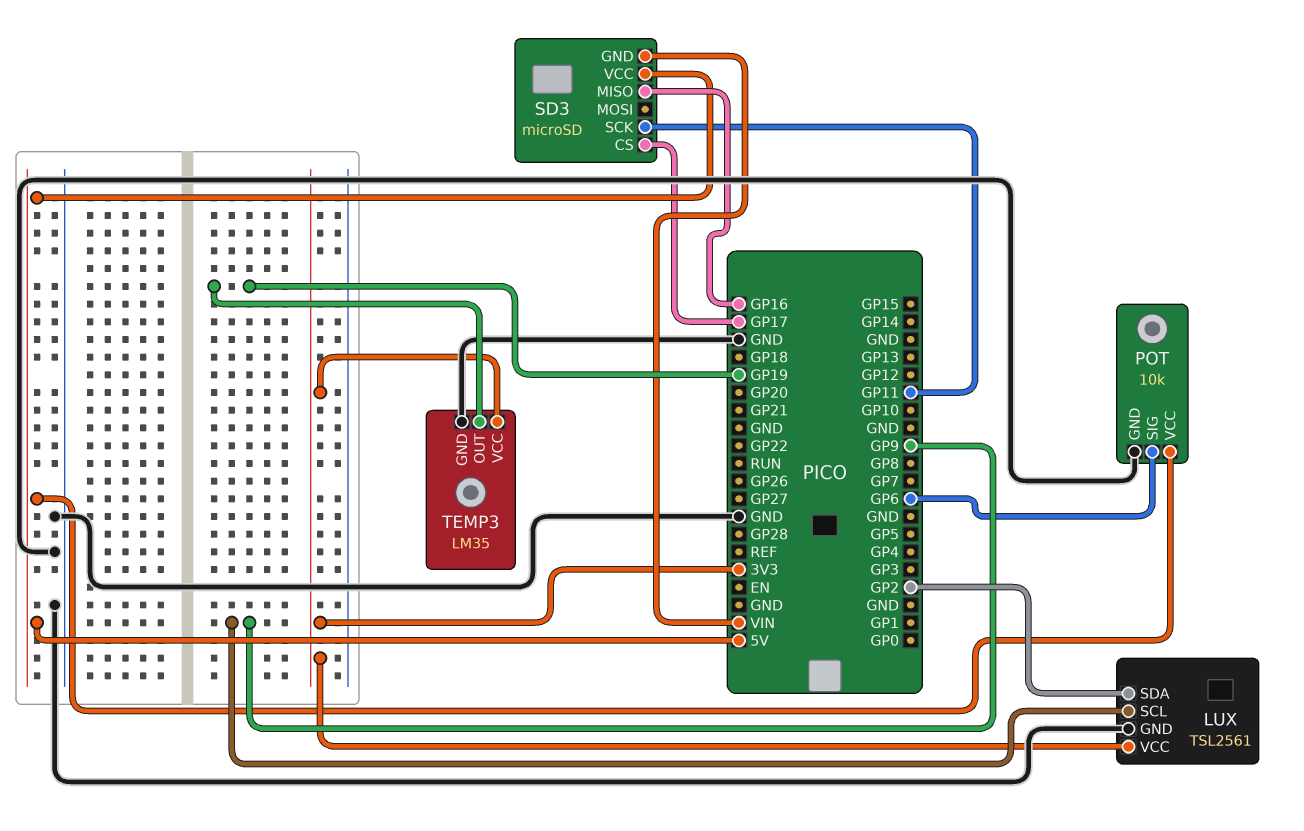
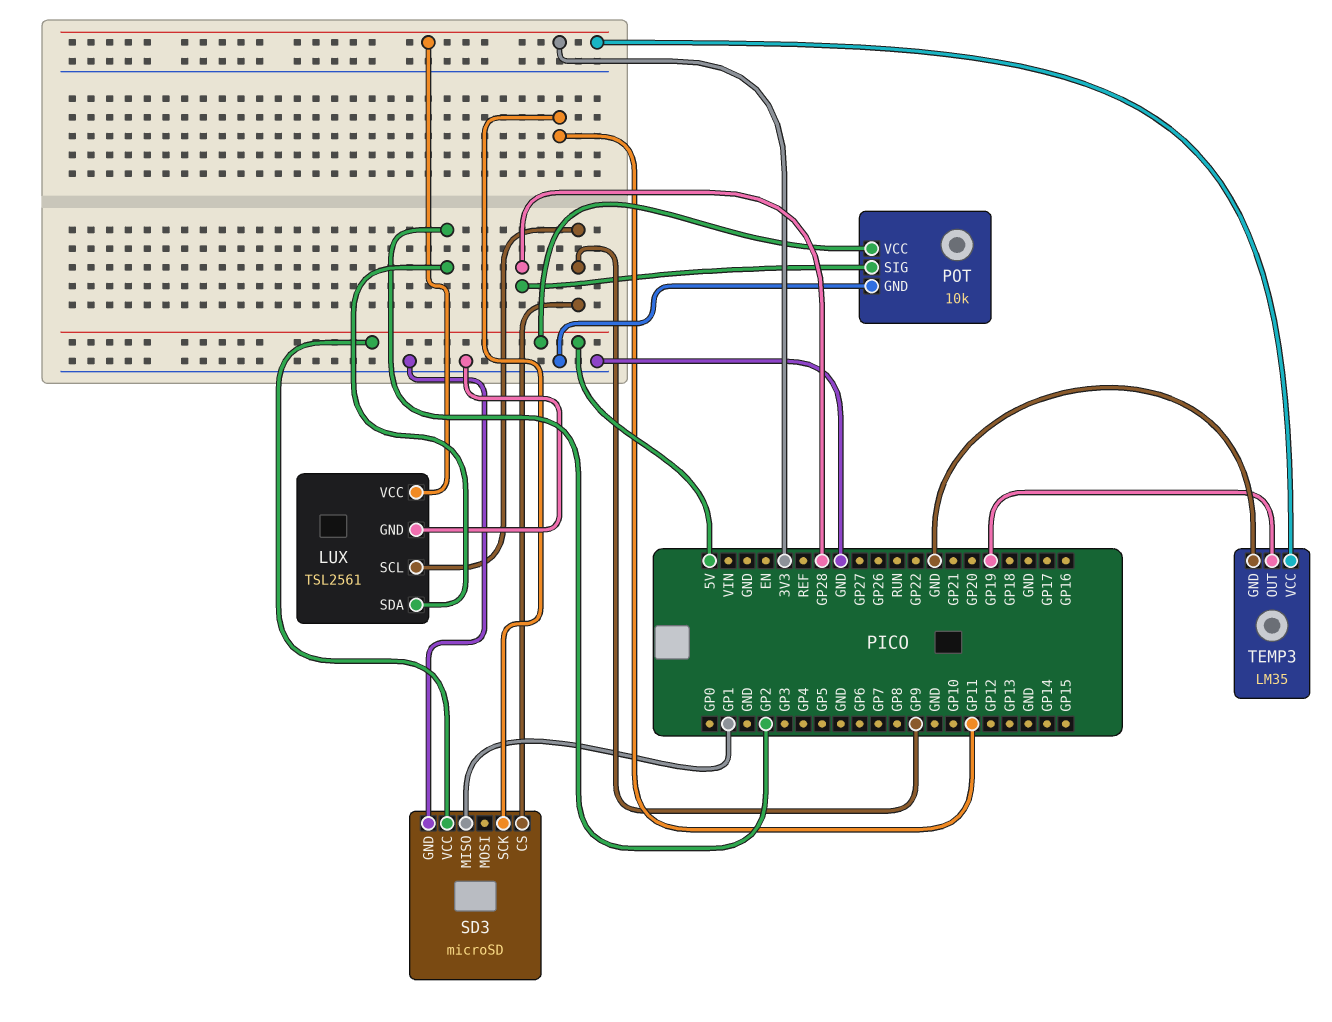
POT pin SIG: GP6 -> GP28
SD3 pin CS: GP17 -> GP9
SD3 pin GND: VIN -> GND
SD3 pin MISO: GP16 -> GP1

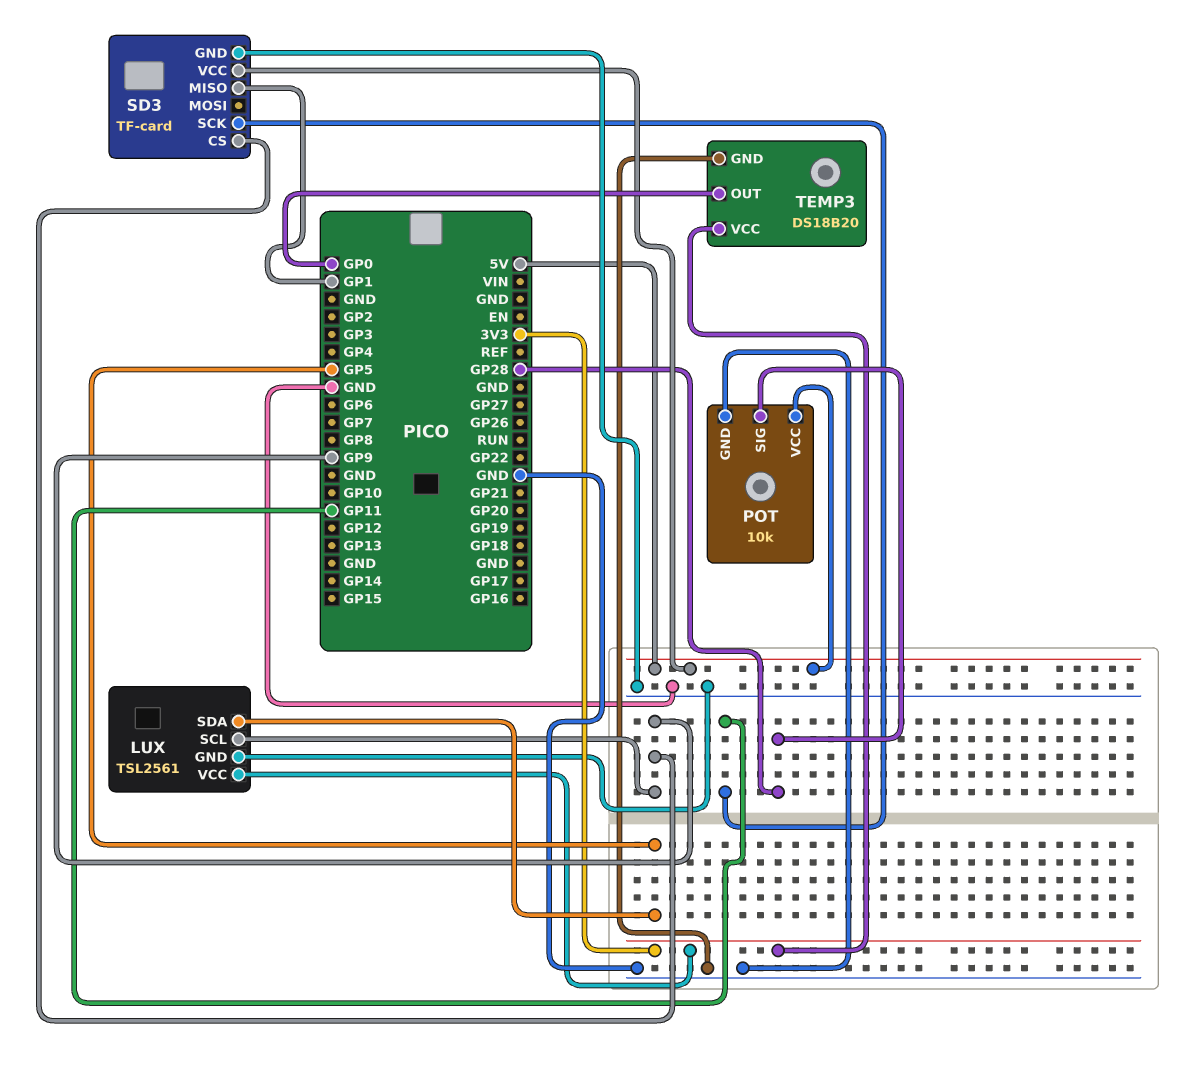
LUX pin SDA: GP2 -> GP5
SD3: microSD -> TF-card
TEMP3: LM35 -> DS18B20
TEMP3 pin OUT: GP19 -> GP0

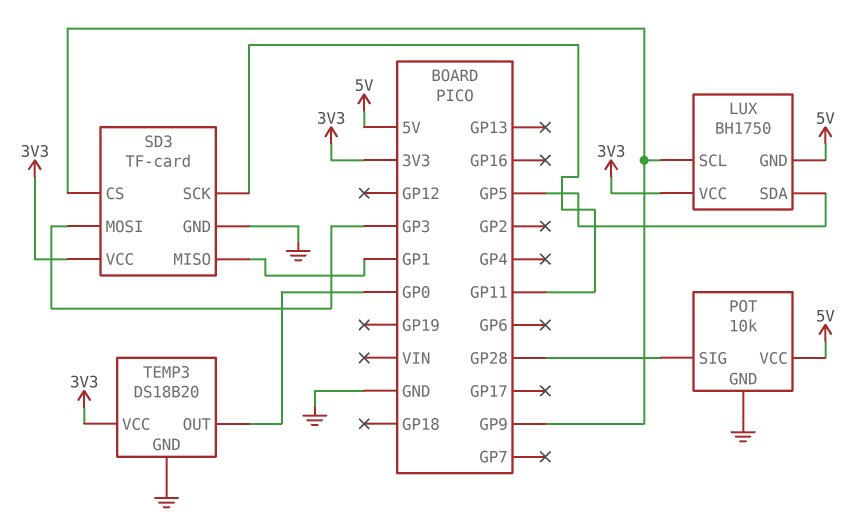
LUX: TSL2561 -> BH1750
LUX pin GND: GND -> 5V
SD3 pin MOSI: none -> GP3
SD3 pin VCC: 5V -> 3V3

